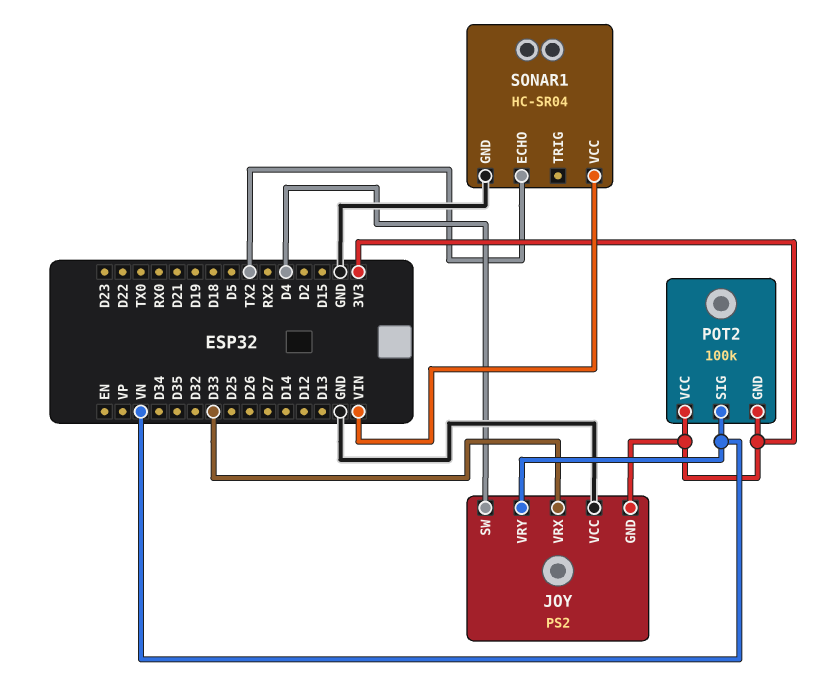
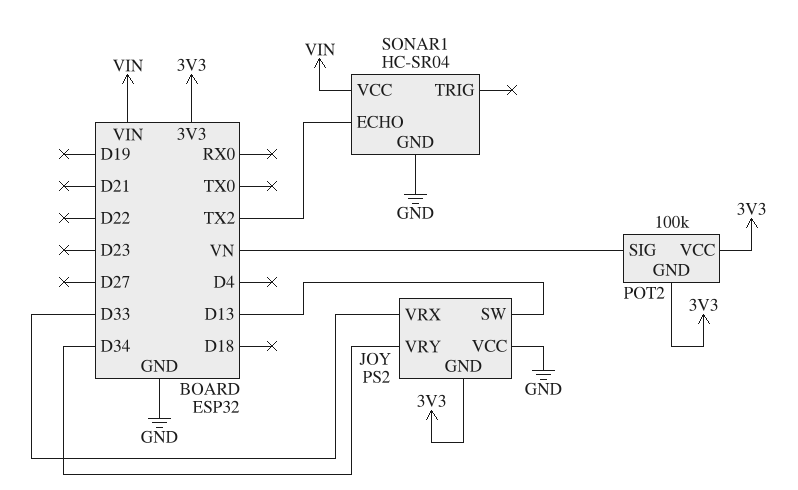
JOY pin SW: D4 -> D13
JOY pin VRY: VN -> D34

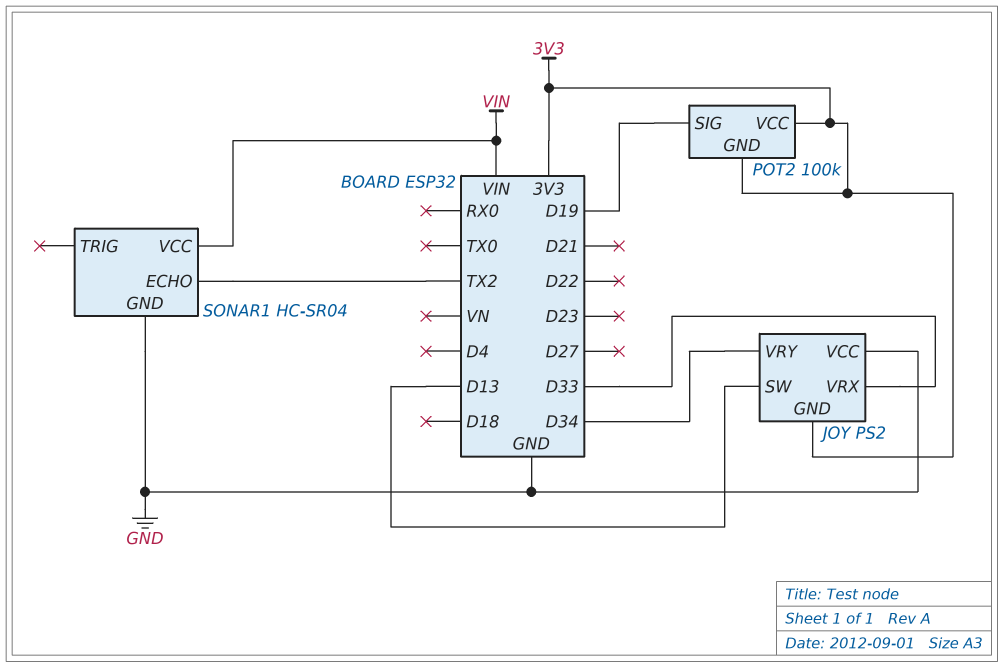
POT2 pin SIG: VN -> D19

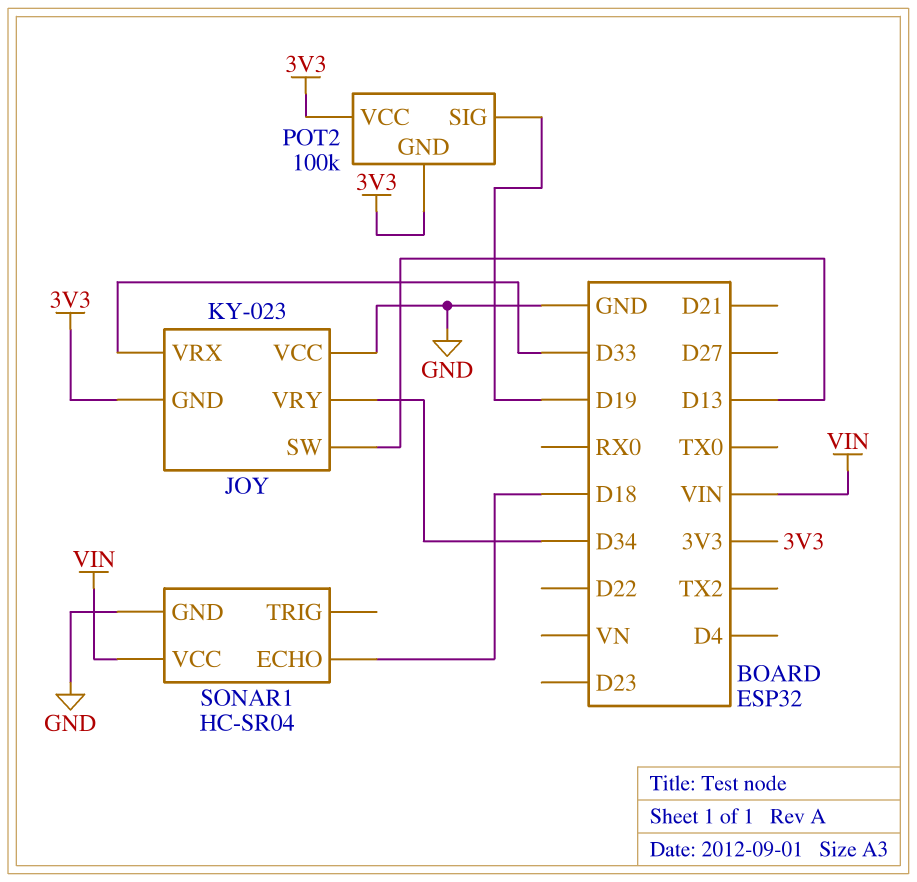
JOY: PS2 -> KY-023
SONAR1 pin ECHO: TX2 -> D18

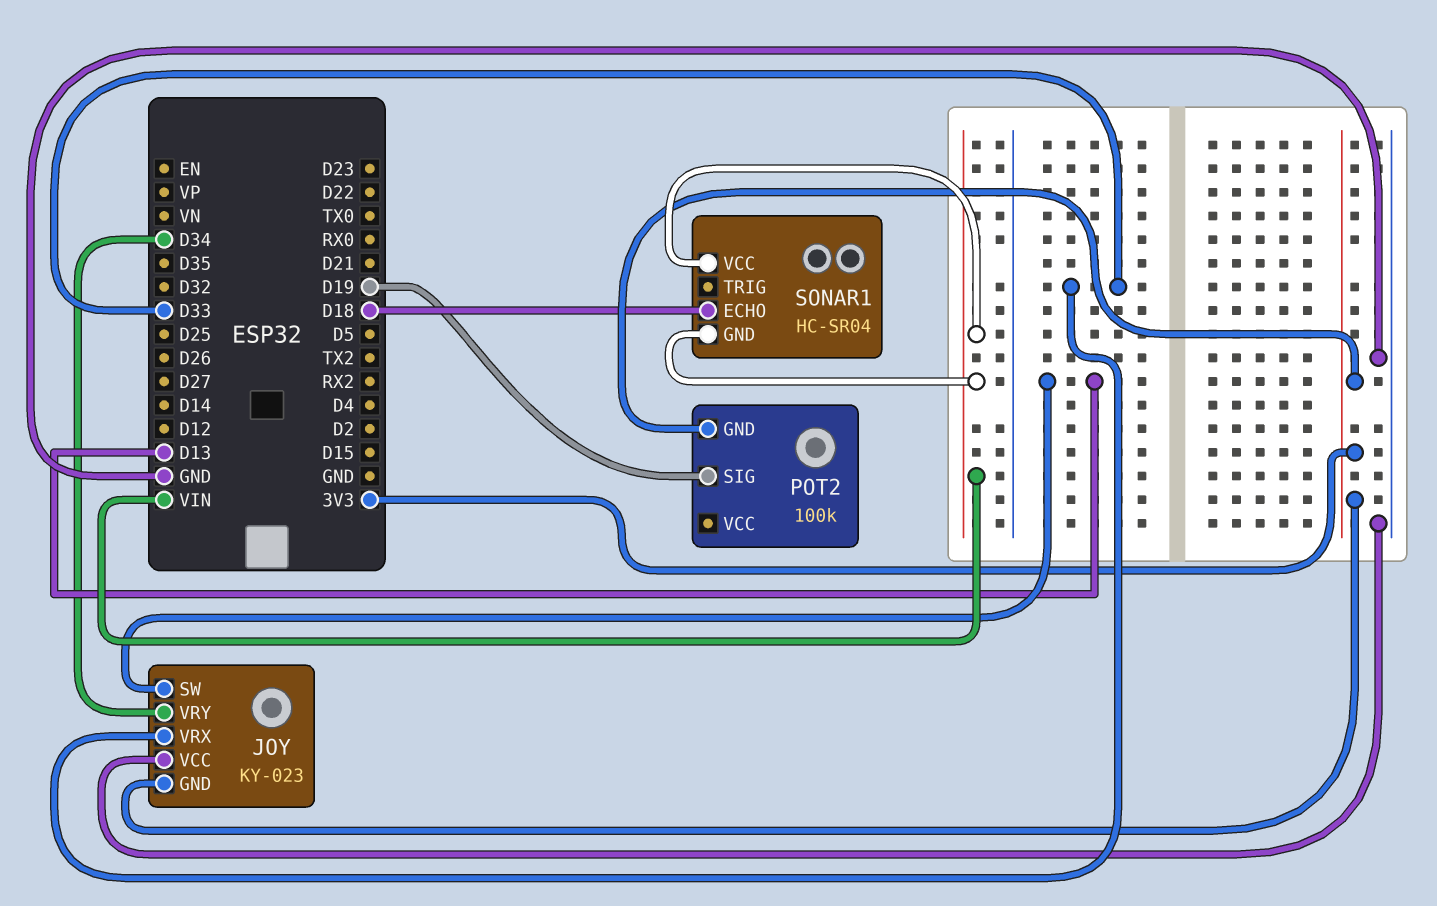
POT2 pin VCC: 3V3 -> none
SONAR1 pin GND: GND -> VIN

